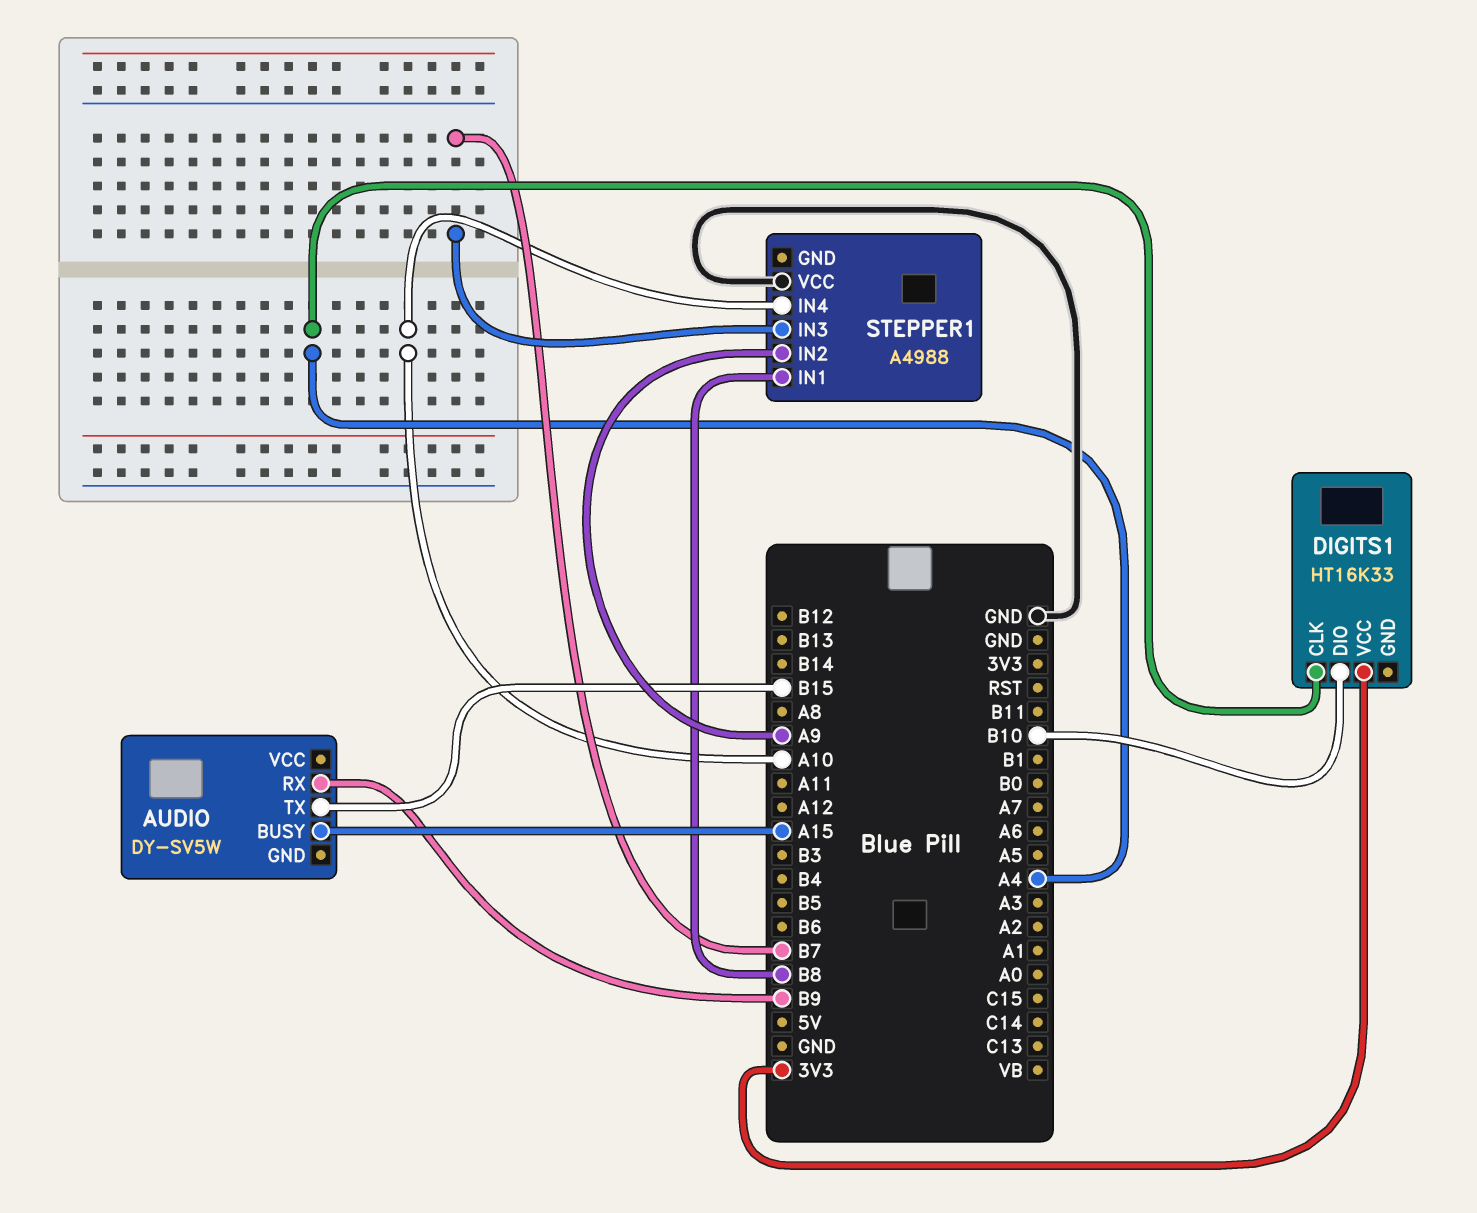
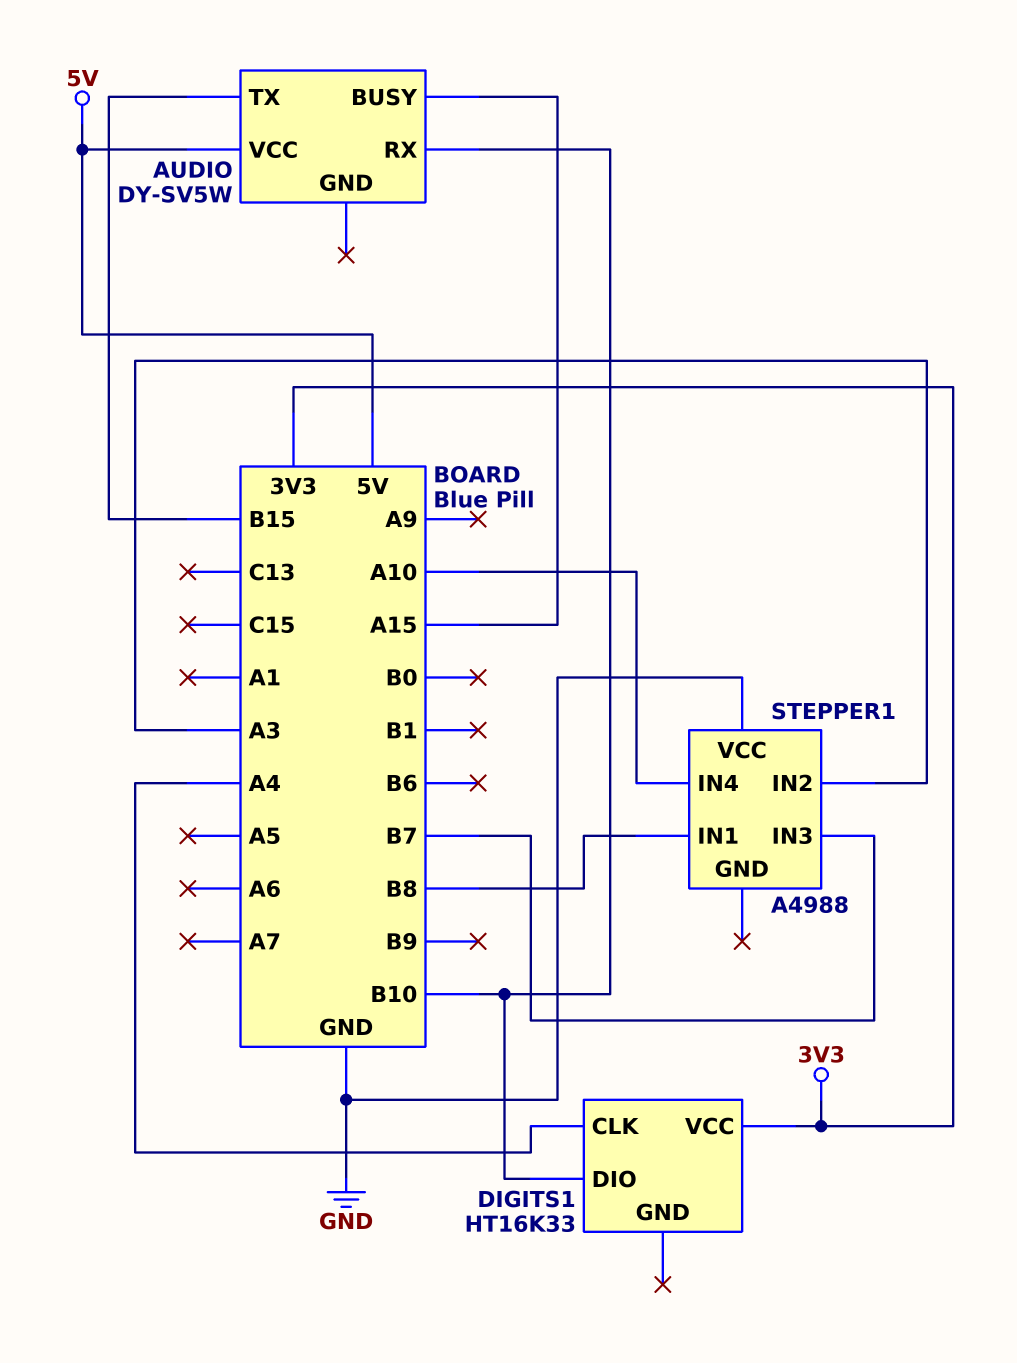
AUDIO pin RX: B9 -> B10
AUDIO pin VCC: none -> 5V
STEPPER1 pin IN2: A9 -> A3

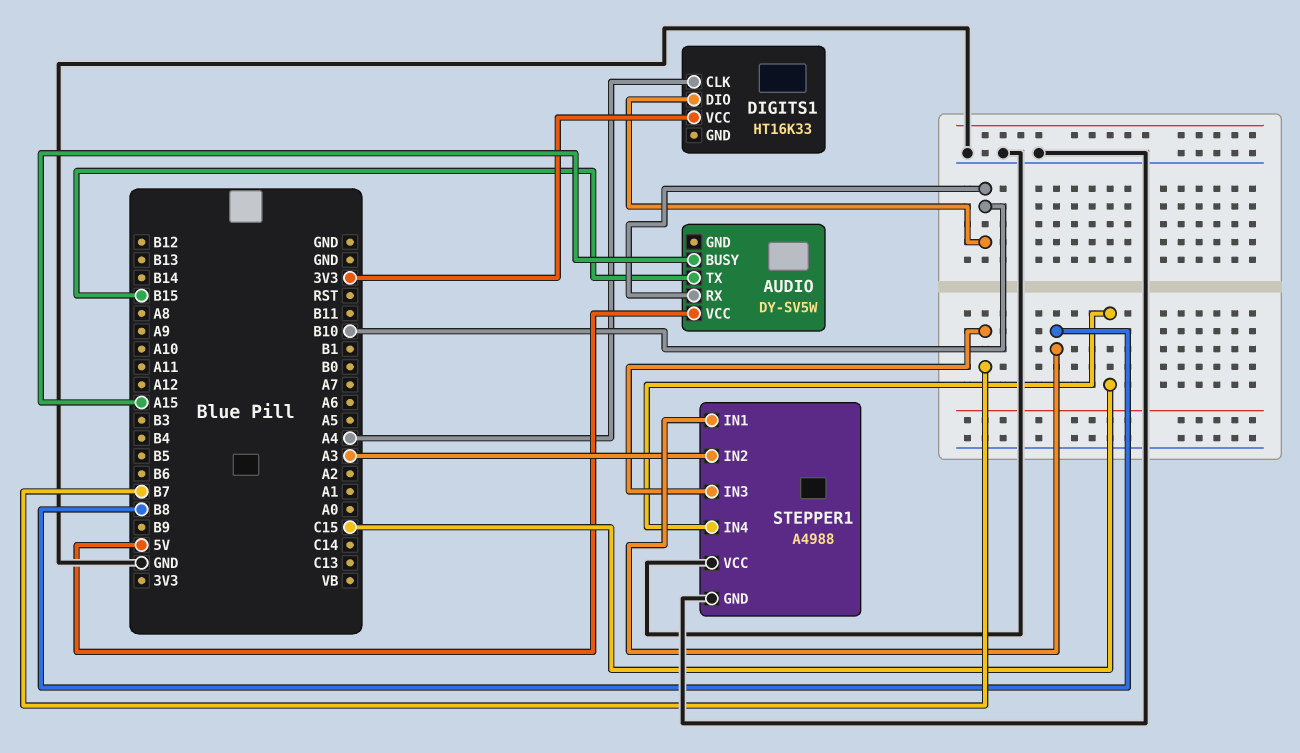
STEPPER1 pin GND: none -> GND
STEPPER1 pin IN4: A10 -> C15

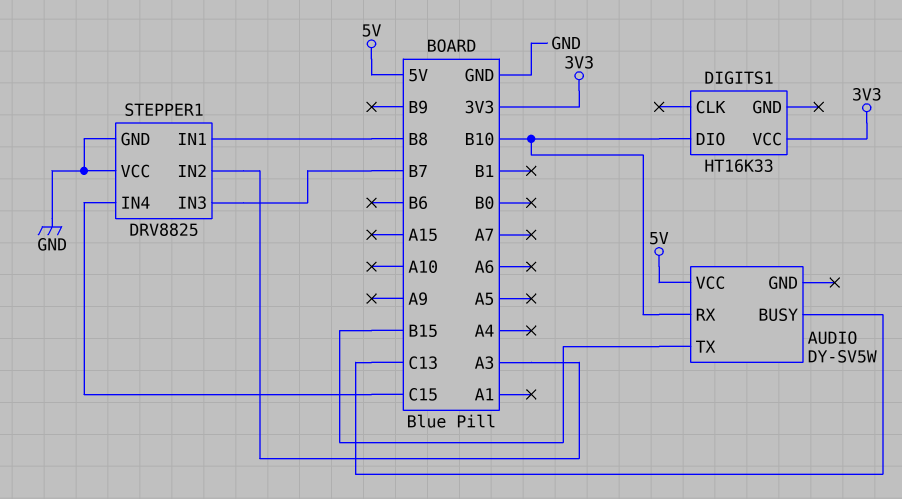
AUDIO pin BUSY: A15 -> C13
DIGITS1 pin CLK: A4 -> none
STEPPER1: A4988 -> DRV8825

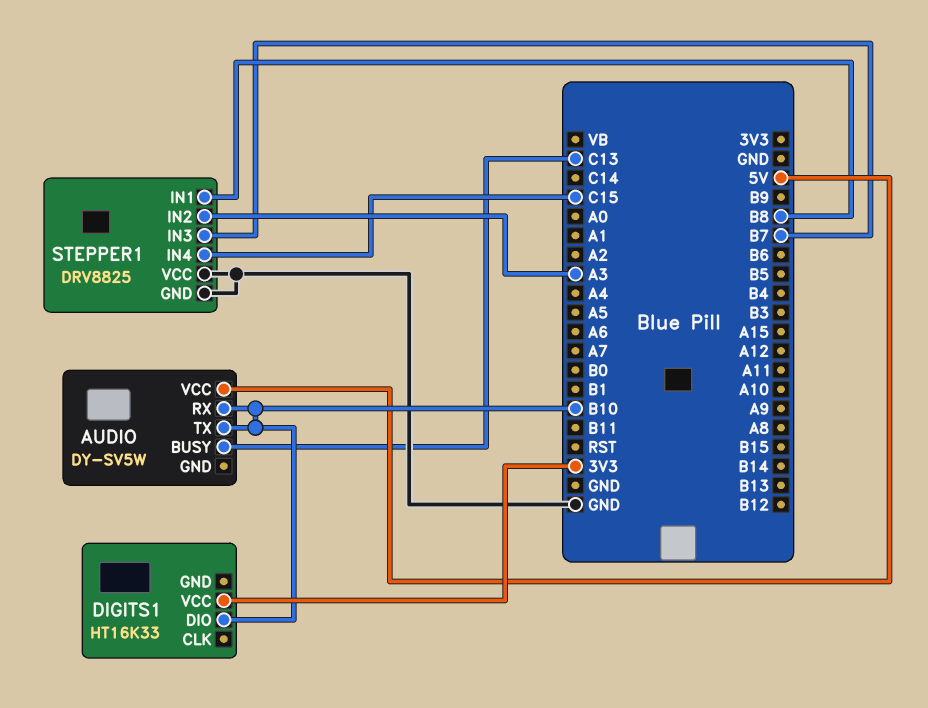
AUDIO pin TX: B15 -> B10

